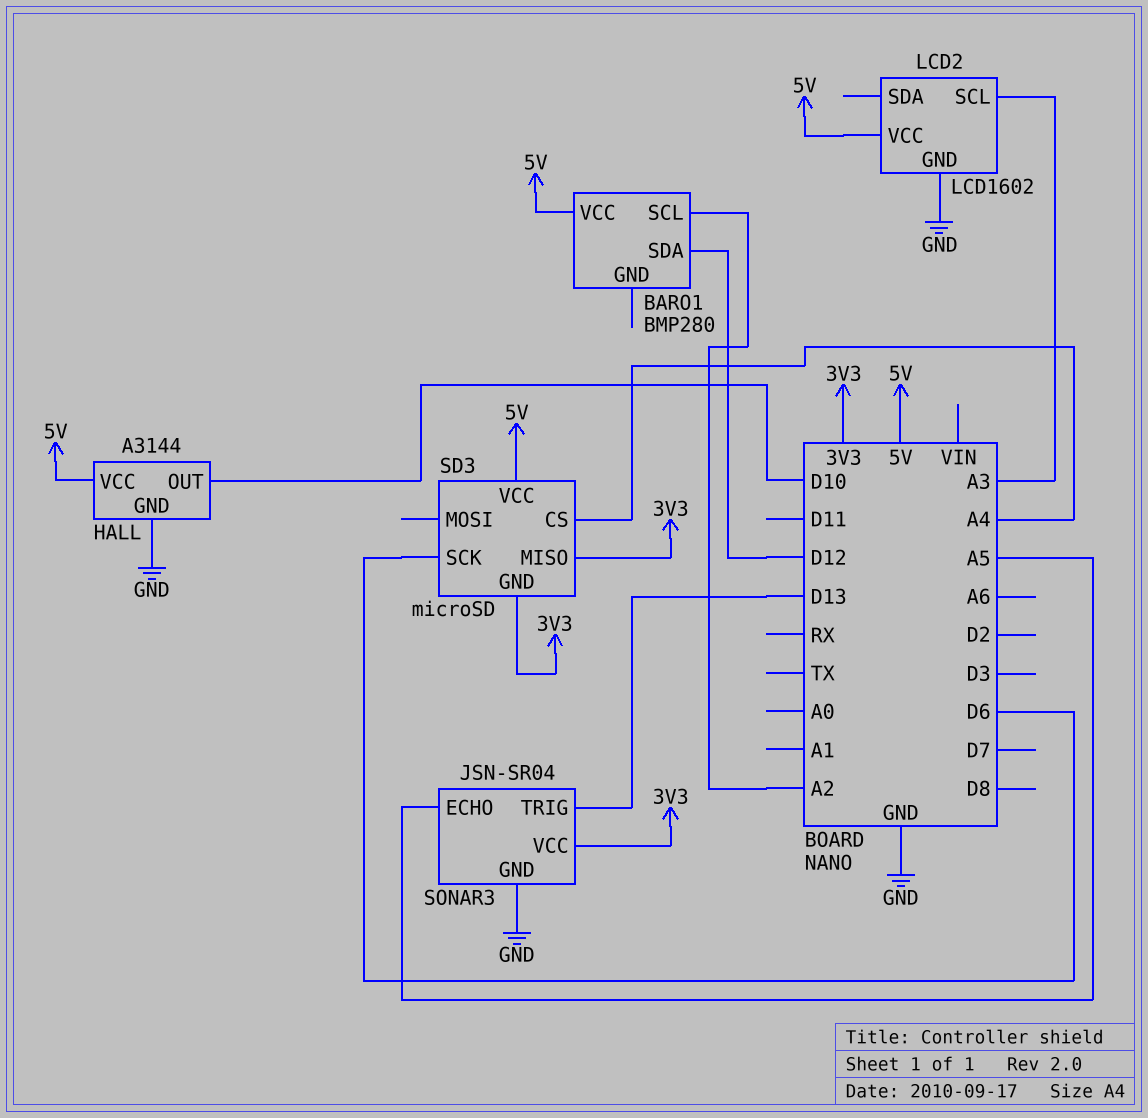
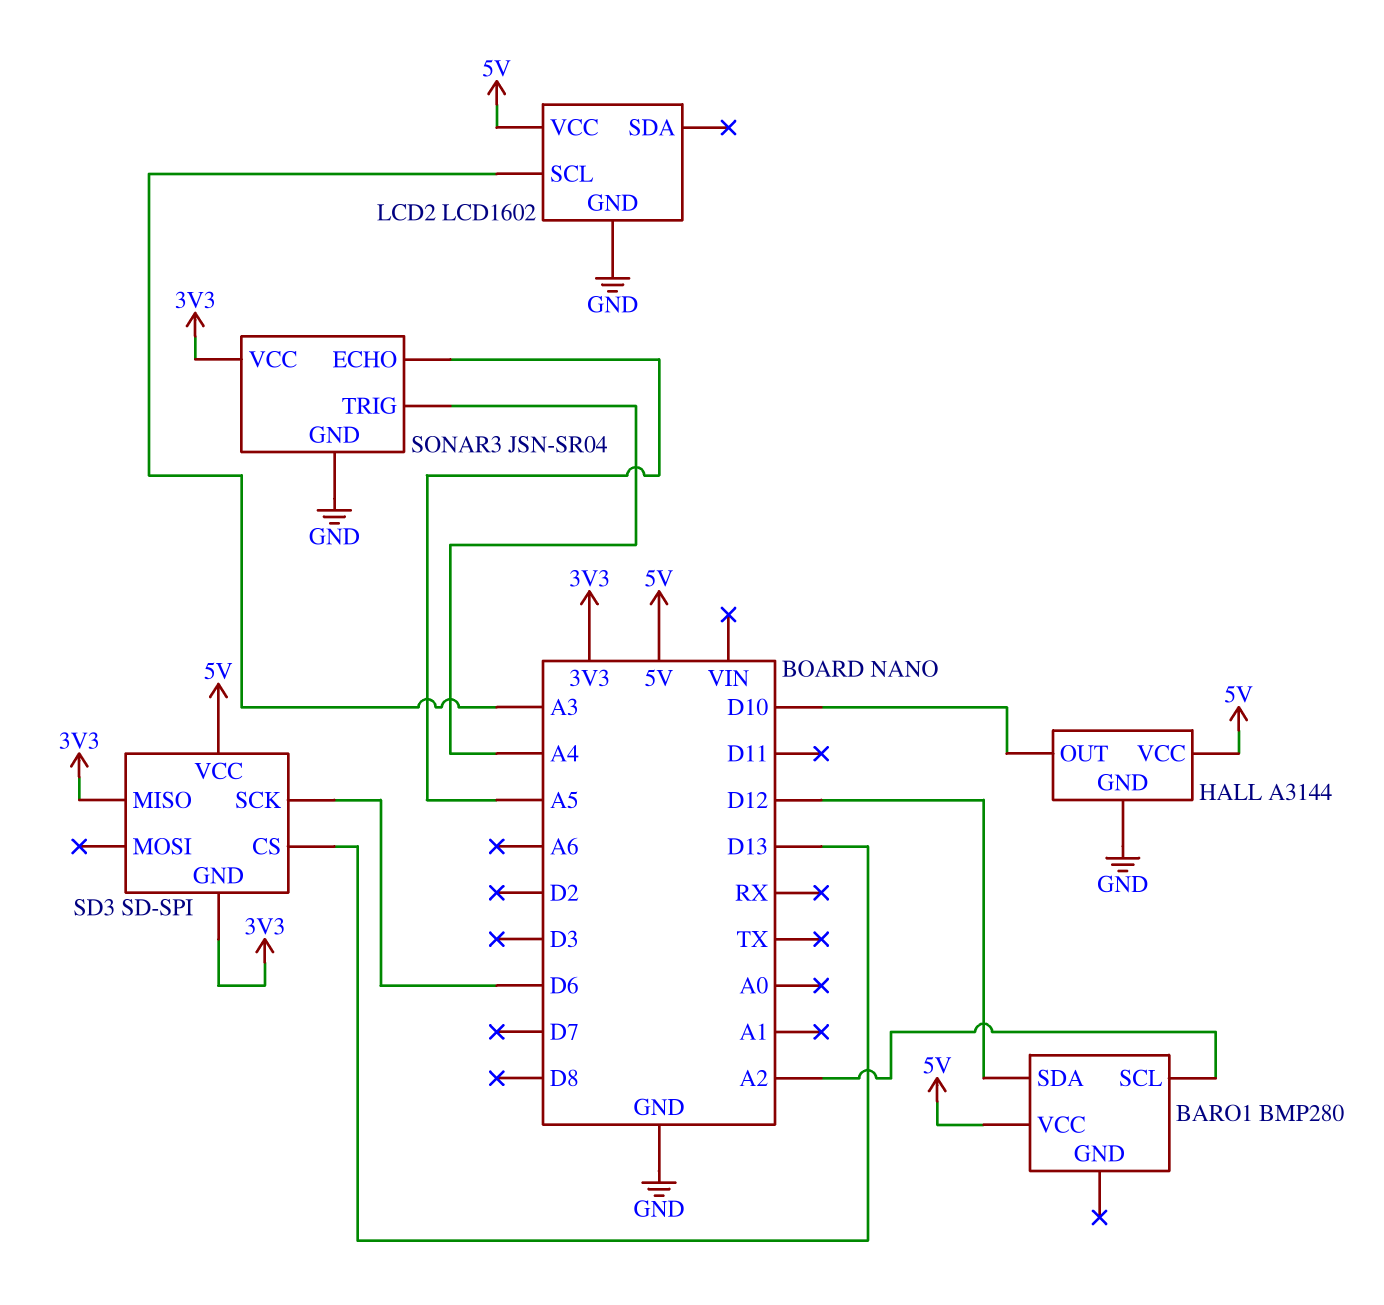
SD3: microSD -> SD-SPI
SD3 pin CS: A4 -> D13
SONAR3 pin TRIG: D13 -> A4

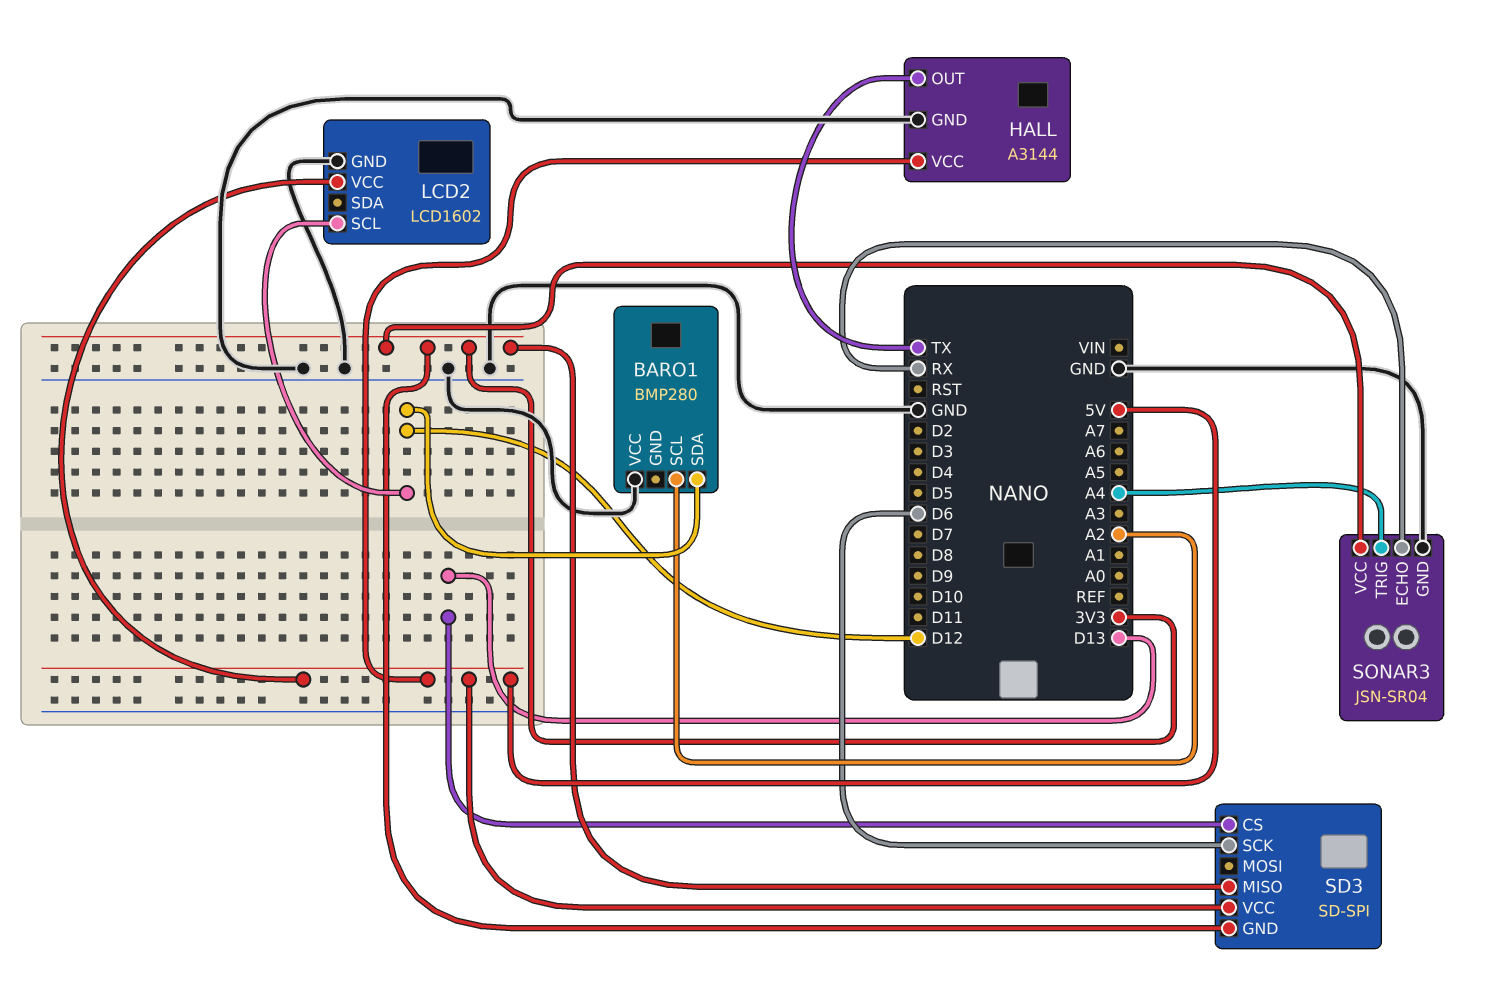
BARO1 pin VCC: 5V -> GND
HALL pin OUT: D10 -> TX
LCD2 pin SCL: A3 -> D12
SONAR3 pin ECHO: A5 -> RX

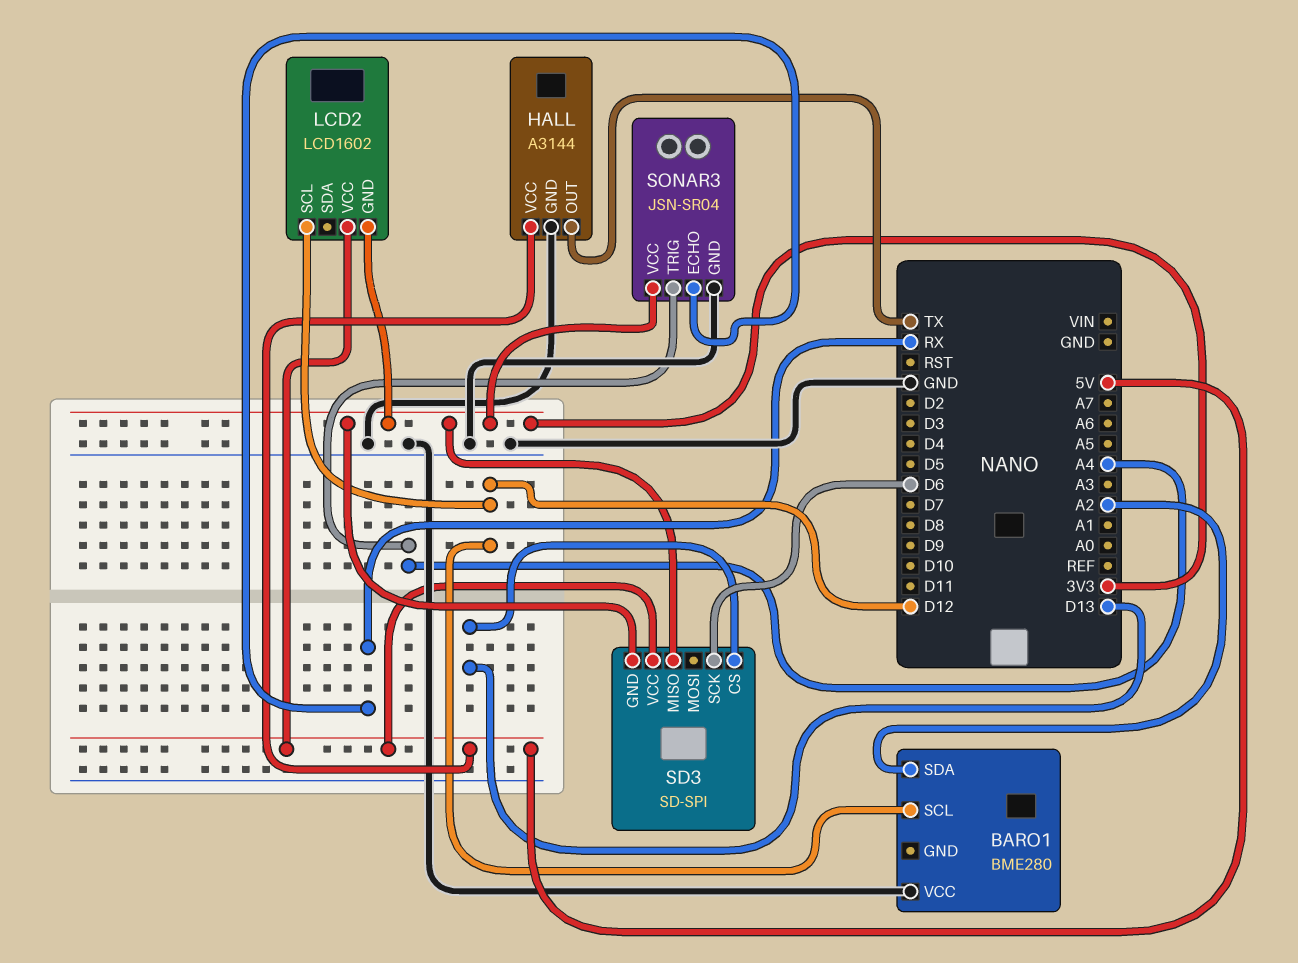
BARO1: BMP280 -> BME280
BARO1 pin SCL: A2 -> D12
BARO1 pin SDA: D12 -> A2
LCD2 pin GND: GND -> 3V3

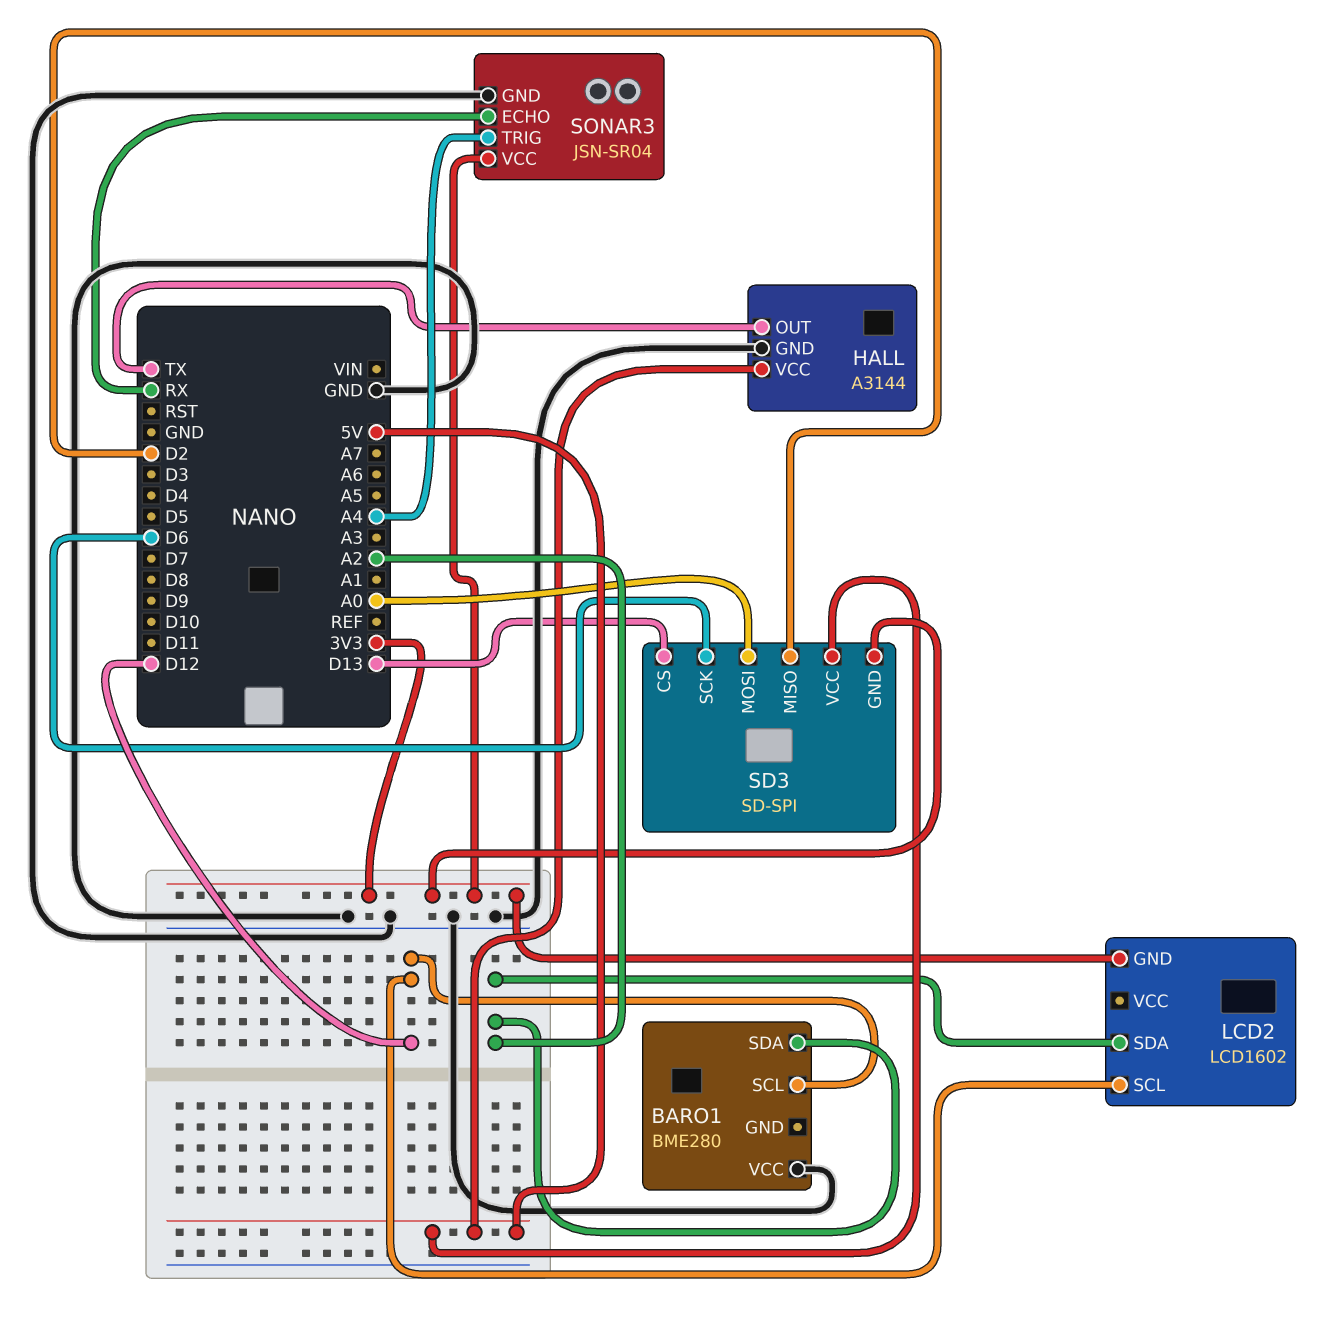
LCD2 pin SDA: none -> A2
LCD2 pin VCC: 5V -> none
SD3 pin MISO: 3V3 -> D2
SD3 pin MOSI: none -> A0

